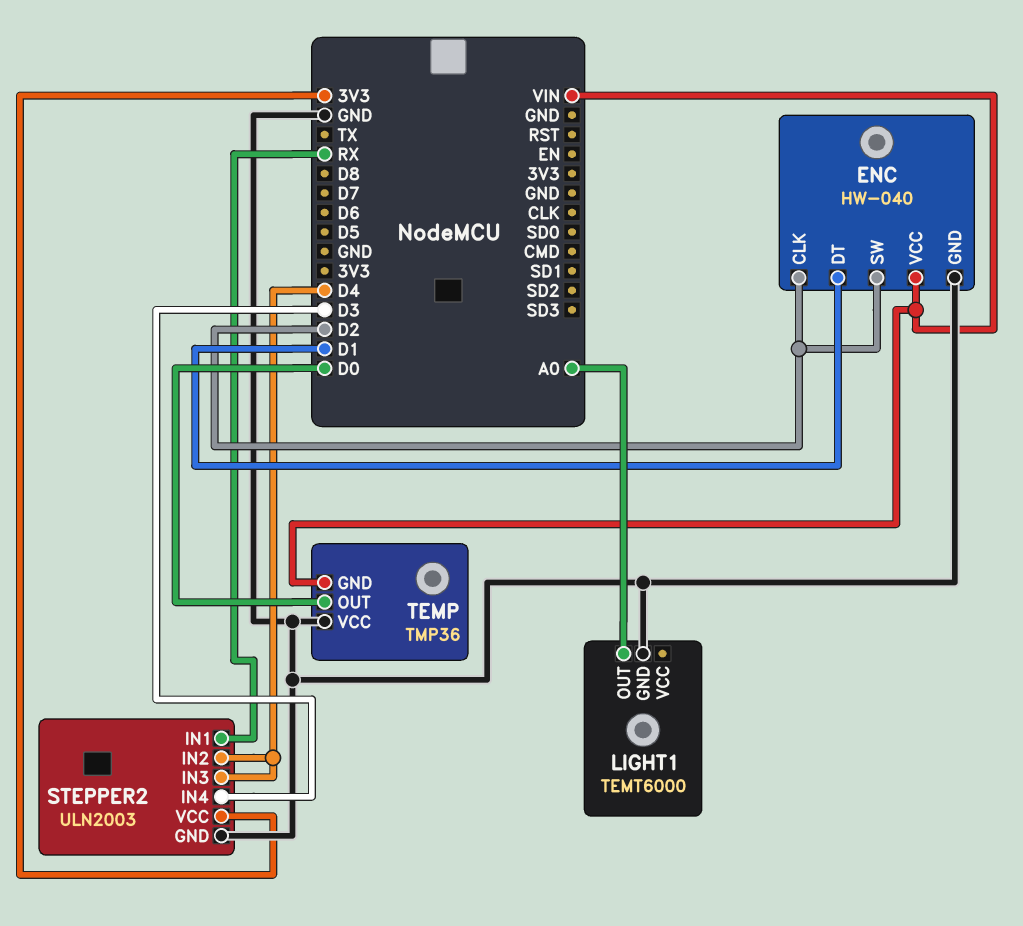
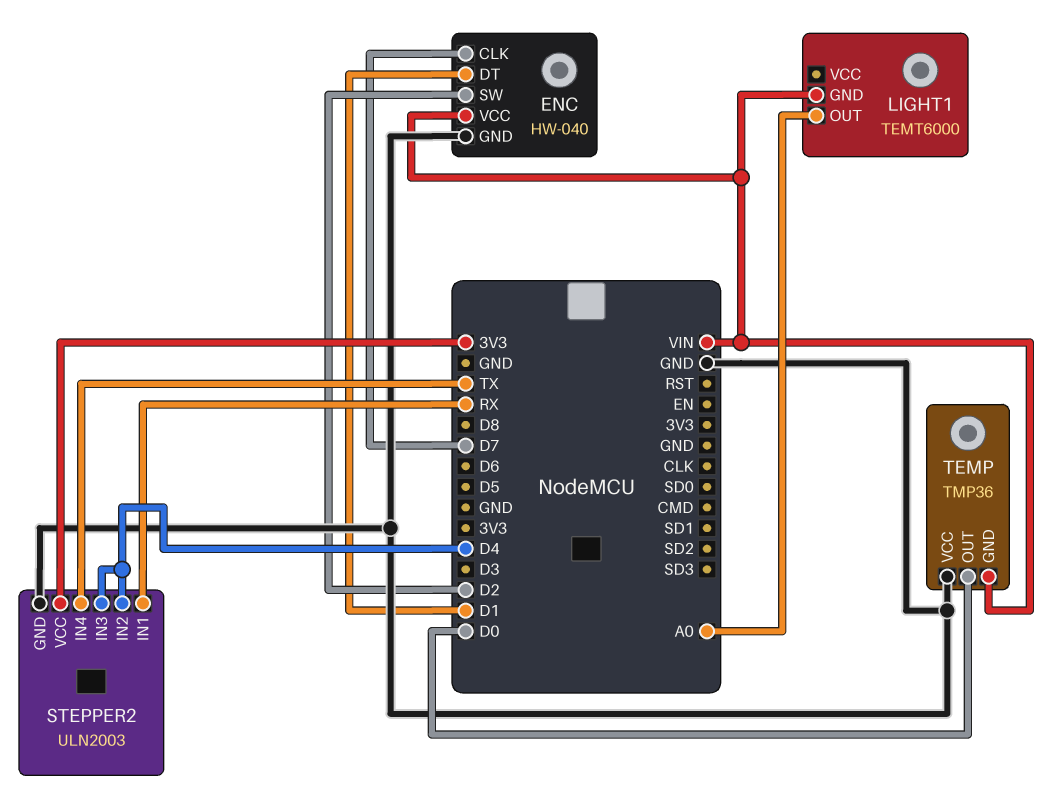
ENC pin CLK: D2 -> D7
LIGHT1 pin GND: GND -> VIN
STEPPER2 pin IN4: D3 -> TX

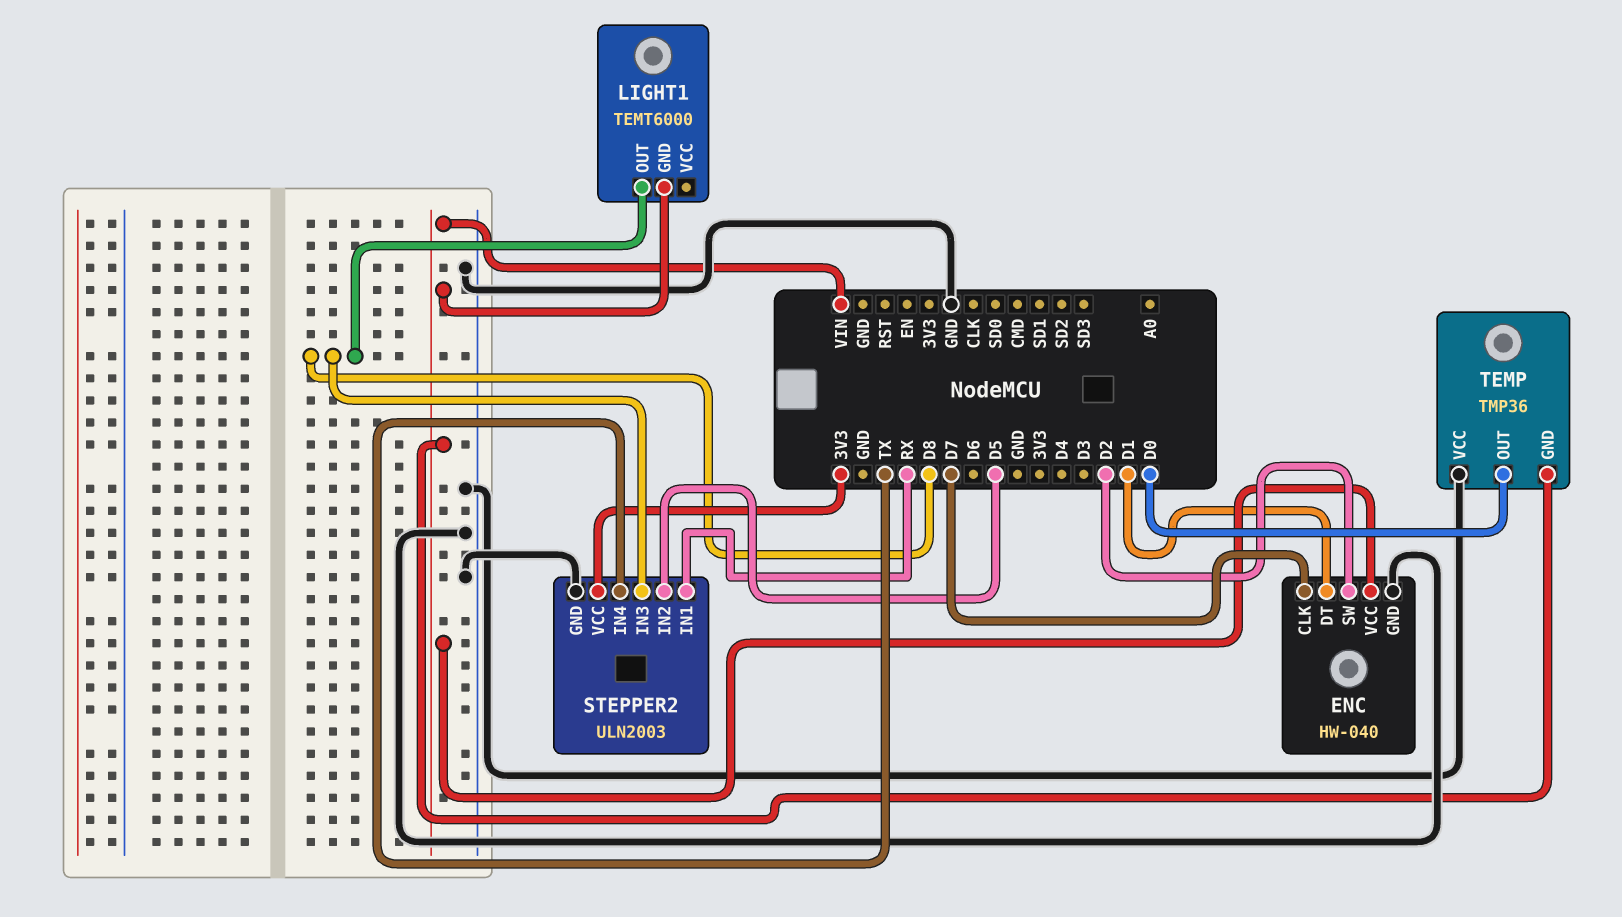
LIGHT1 pin OUT: A0 -> D8
STEPPER2 pin IN2: D4 -> D5
STEPPER2 pin IN3: D4 -> D8

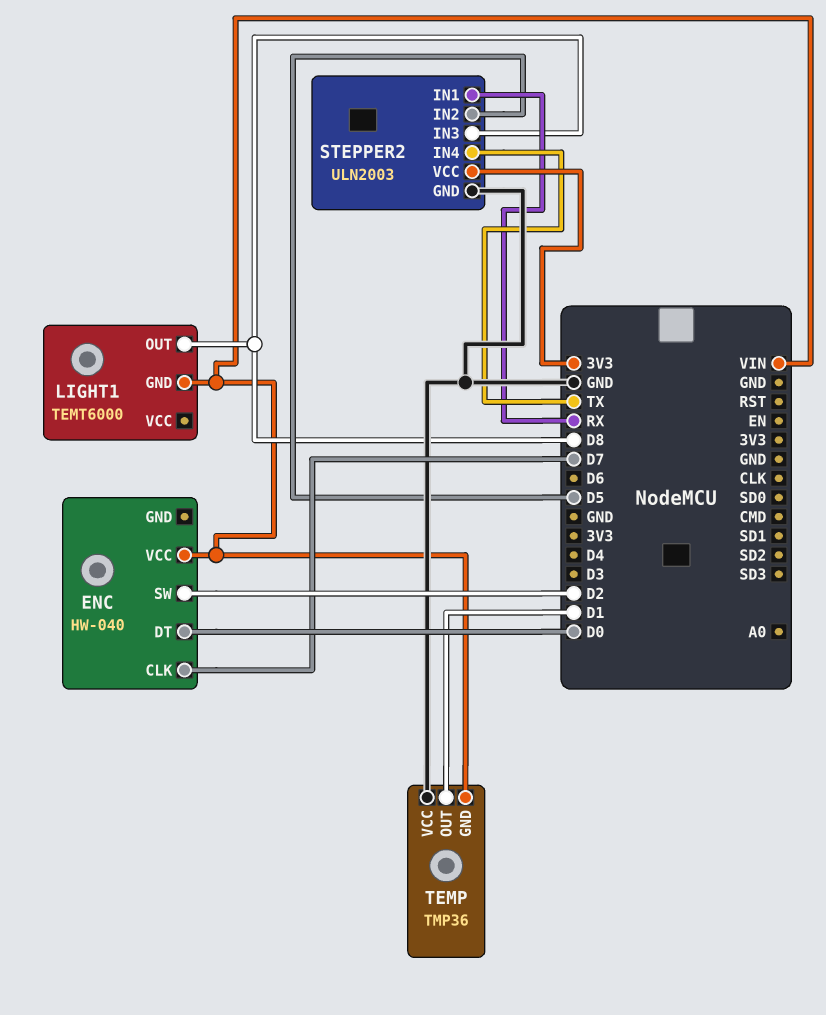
ENC pin DT: D1 -> D0
ENC pin GND: GND -> none
TEMP pin OUT: D0 -> D1

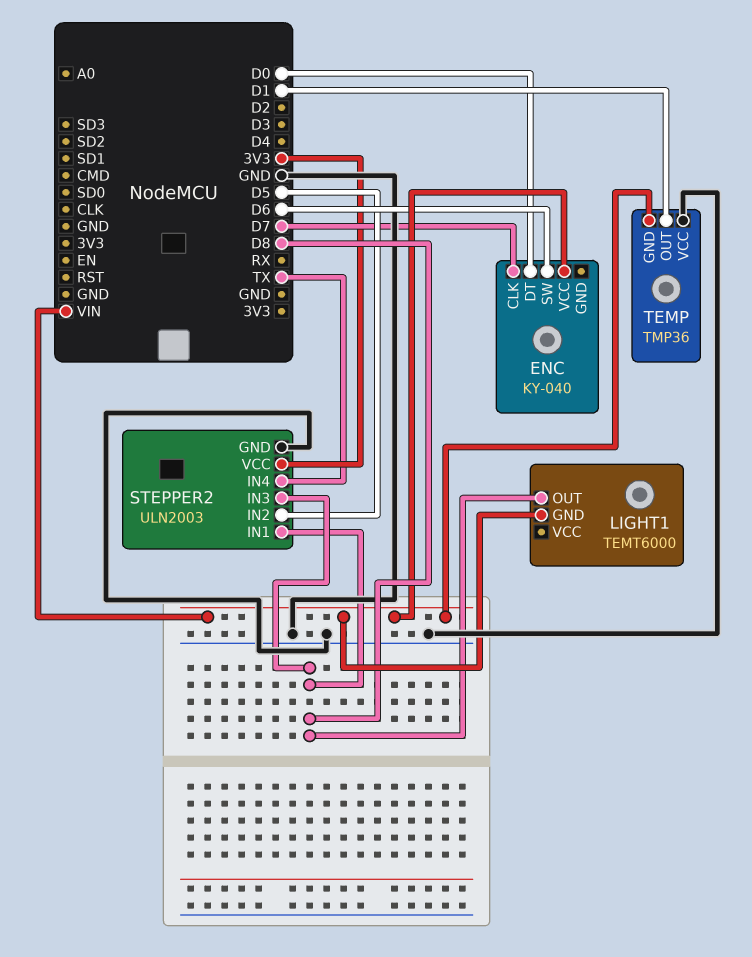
ENC: HW-040 -> KY-040
ENC pin SW: D2 -> D6
STEPPER2 pin IN1: RX -> D8

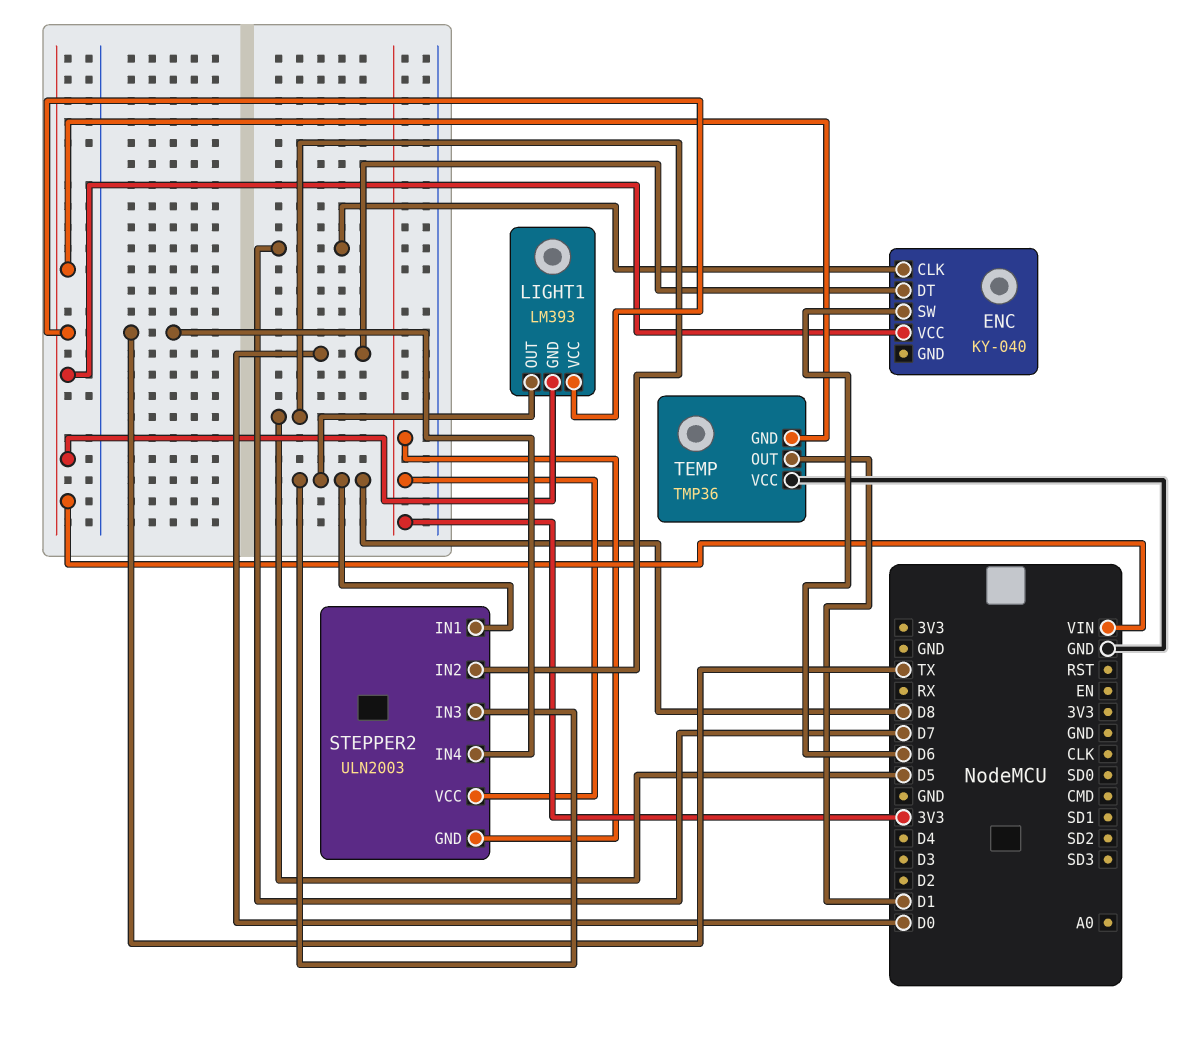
LIGHT1: TEMT6000 -> LM393
LIGHT1 pin VCC: none -> VIN
STEPPER2 pin GND: GND -> 3V3

